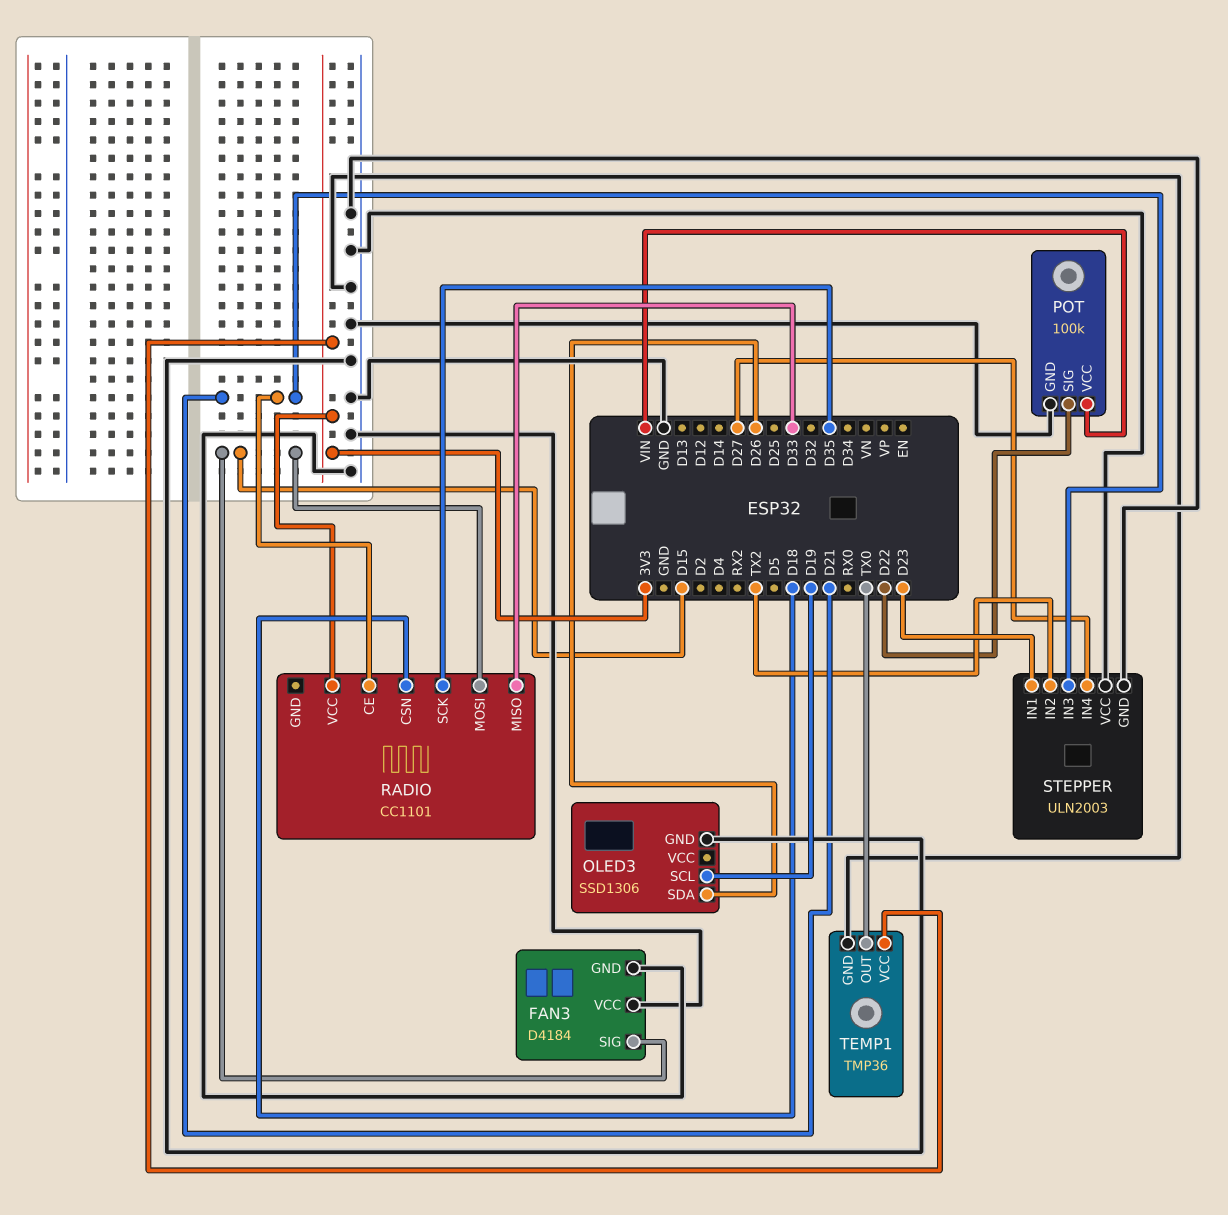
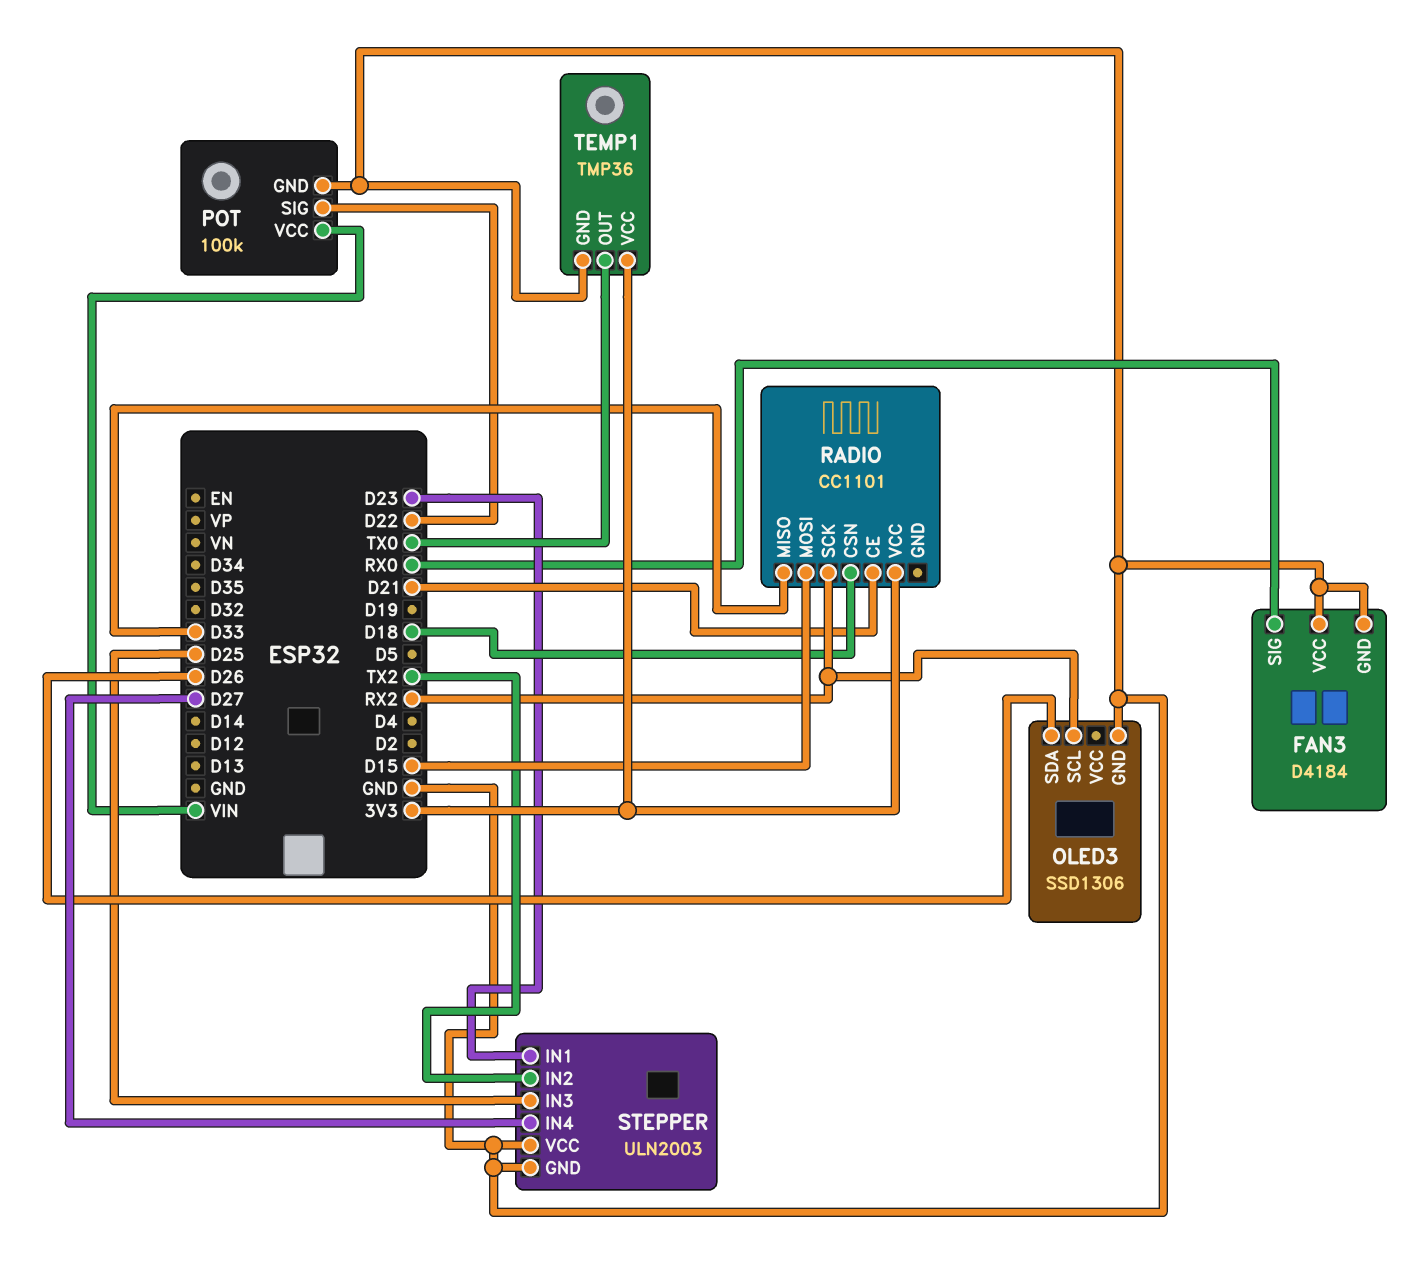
FAN3 pin SIG: D15 -> RX0
OLED3 pin SCL: D19 -> RX2
RADIO pin SCK: D35 -> RX2
STEPPER pin IN3: D21 -> D25

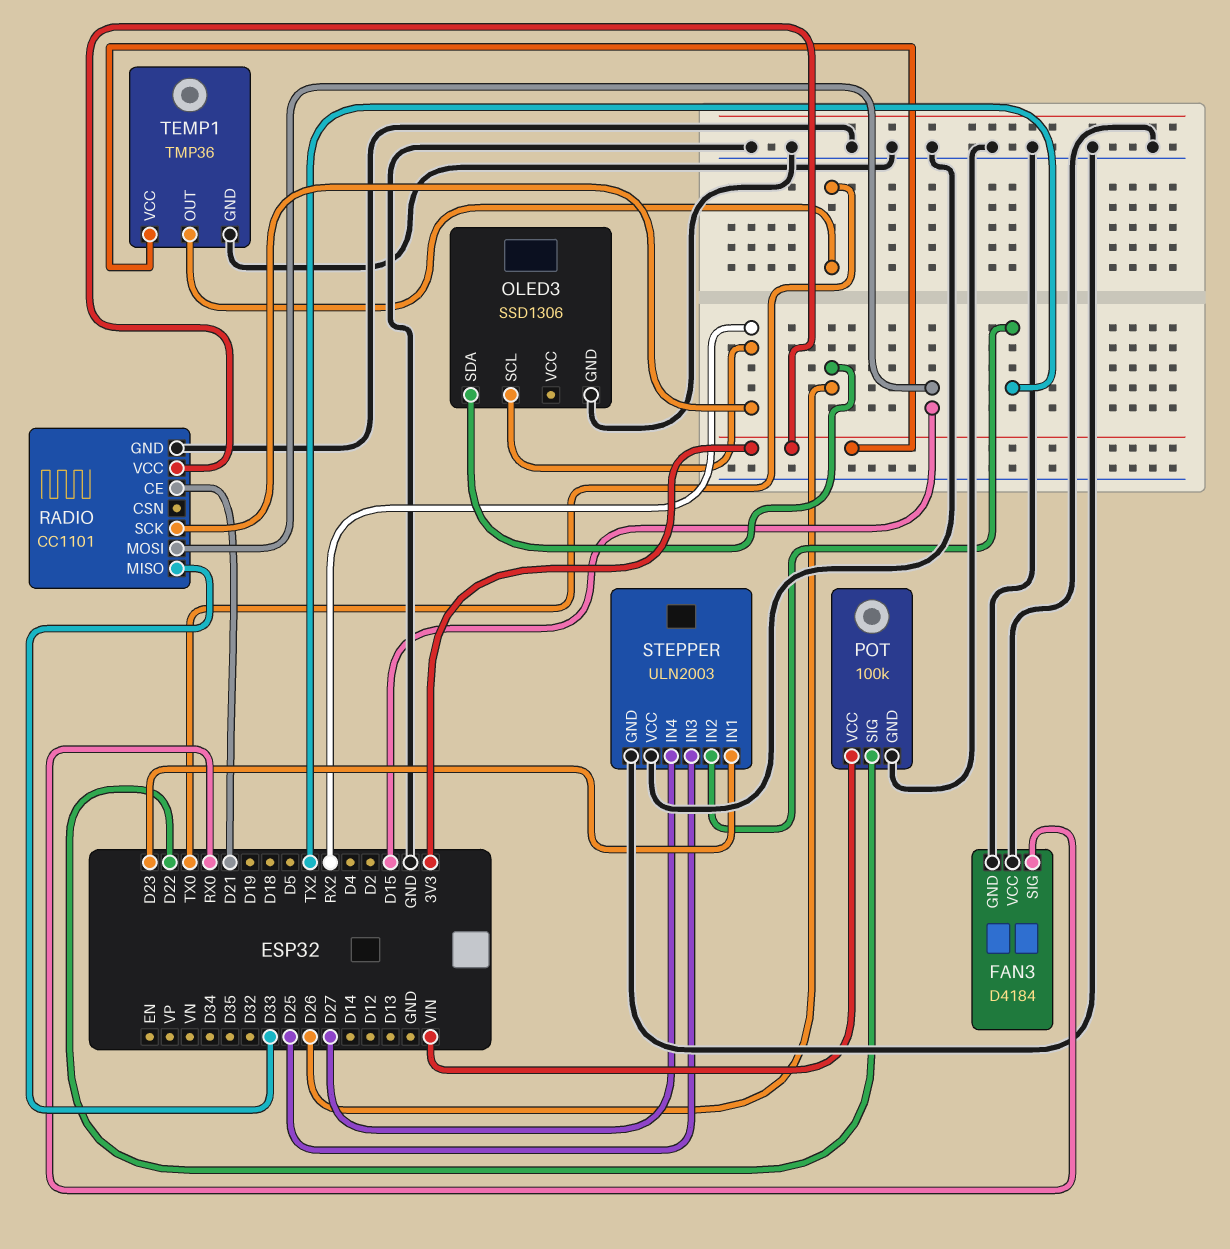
RADIO pin CSN: D18 -> none
RADIO pin GND: none -> GND

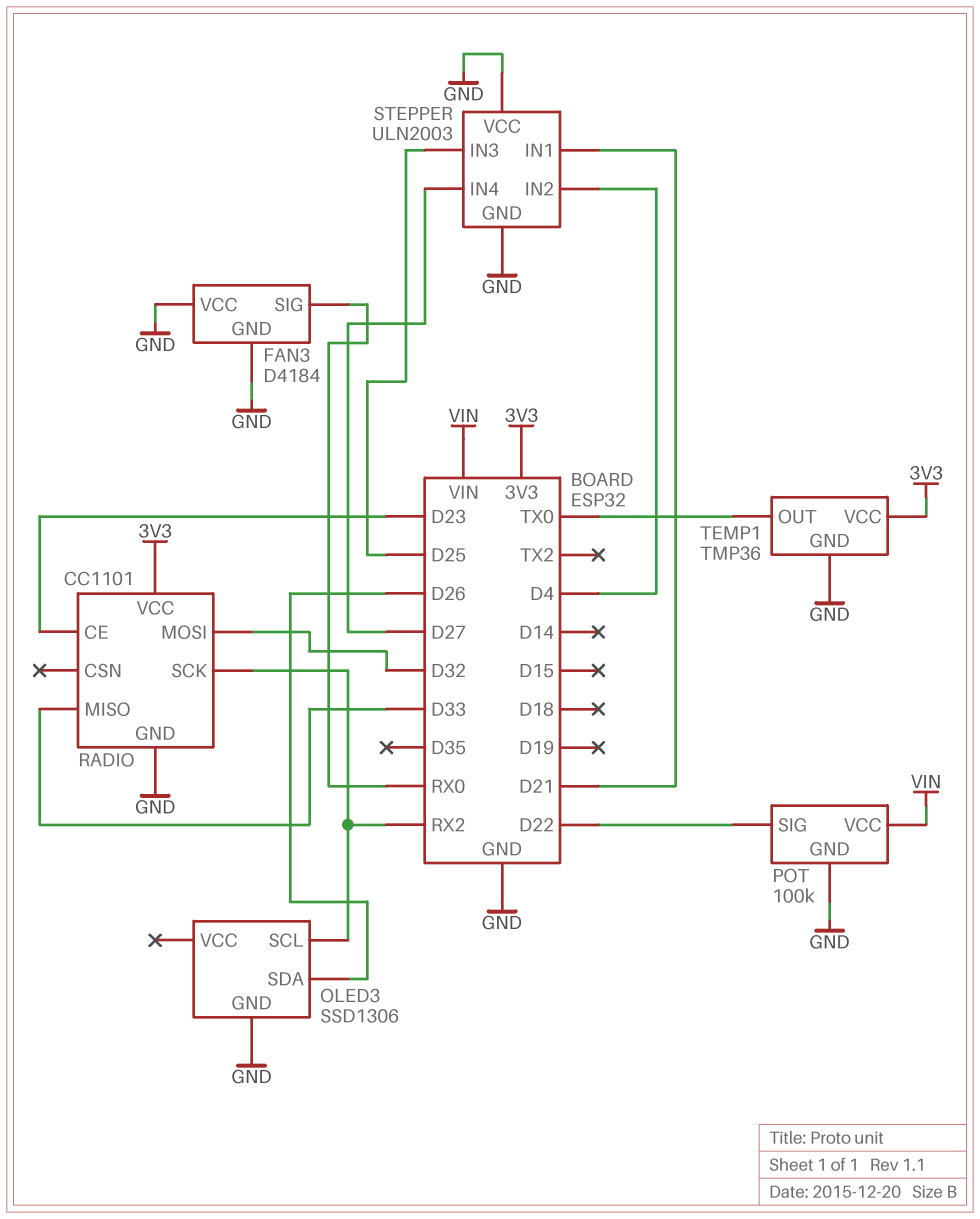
RADIO pin CE: D21 -> D23
RADIO pin MOSI: D15 -> D32
STEPPER pin IN1: D23 -> D21
STEPPER pin IN2: TX2 -> D4

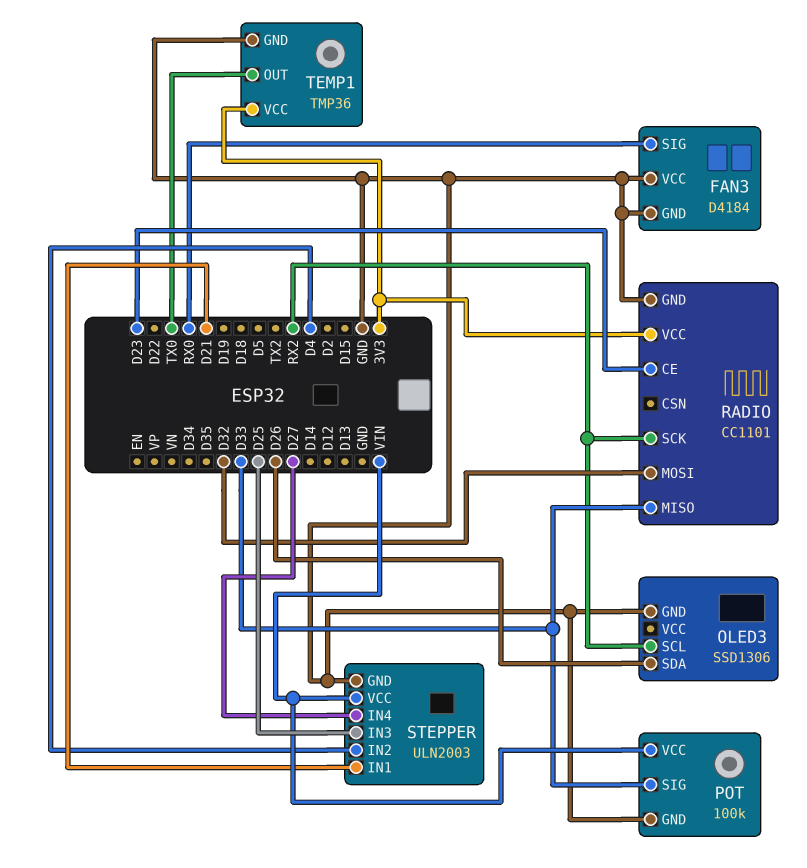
POT pin SIG: D22 -> D33
STEPPER pin VCC: GND -> VIN

